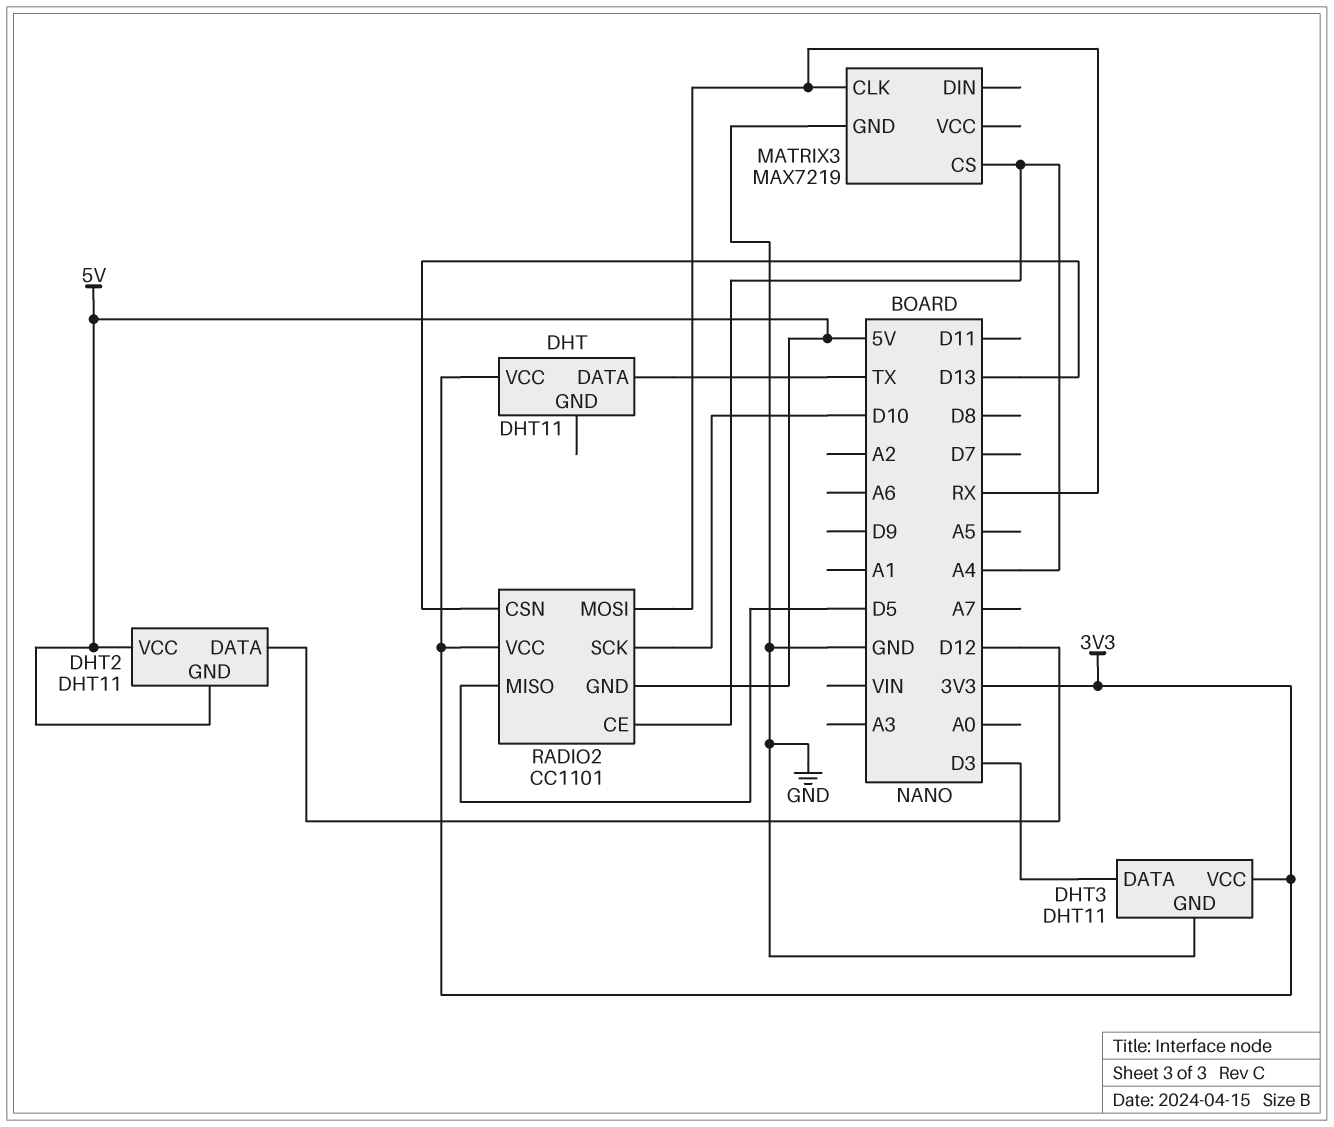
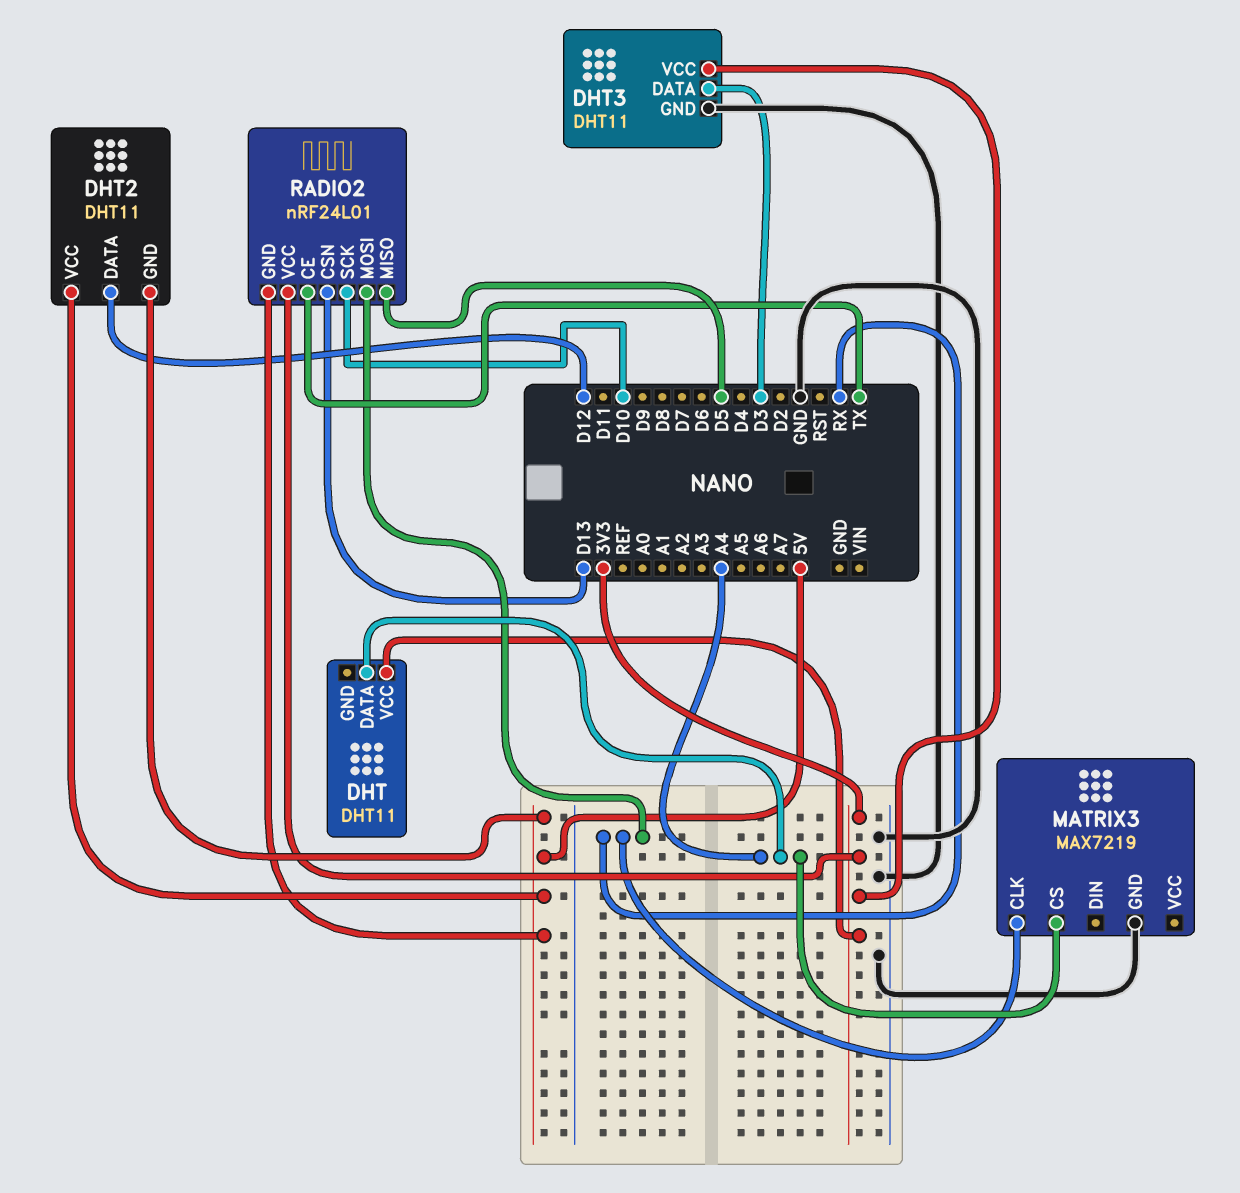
DHT pin DATA: TX -> A4
RADIO2: CC1101 -> nRF24L01
RADIO2 pin CE: A4 -> TX

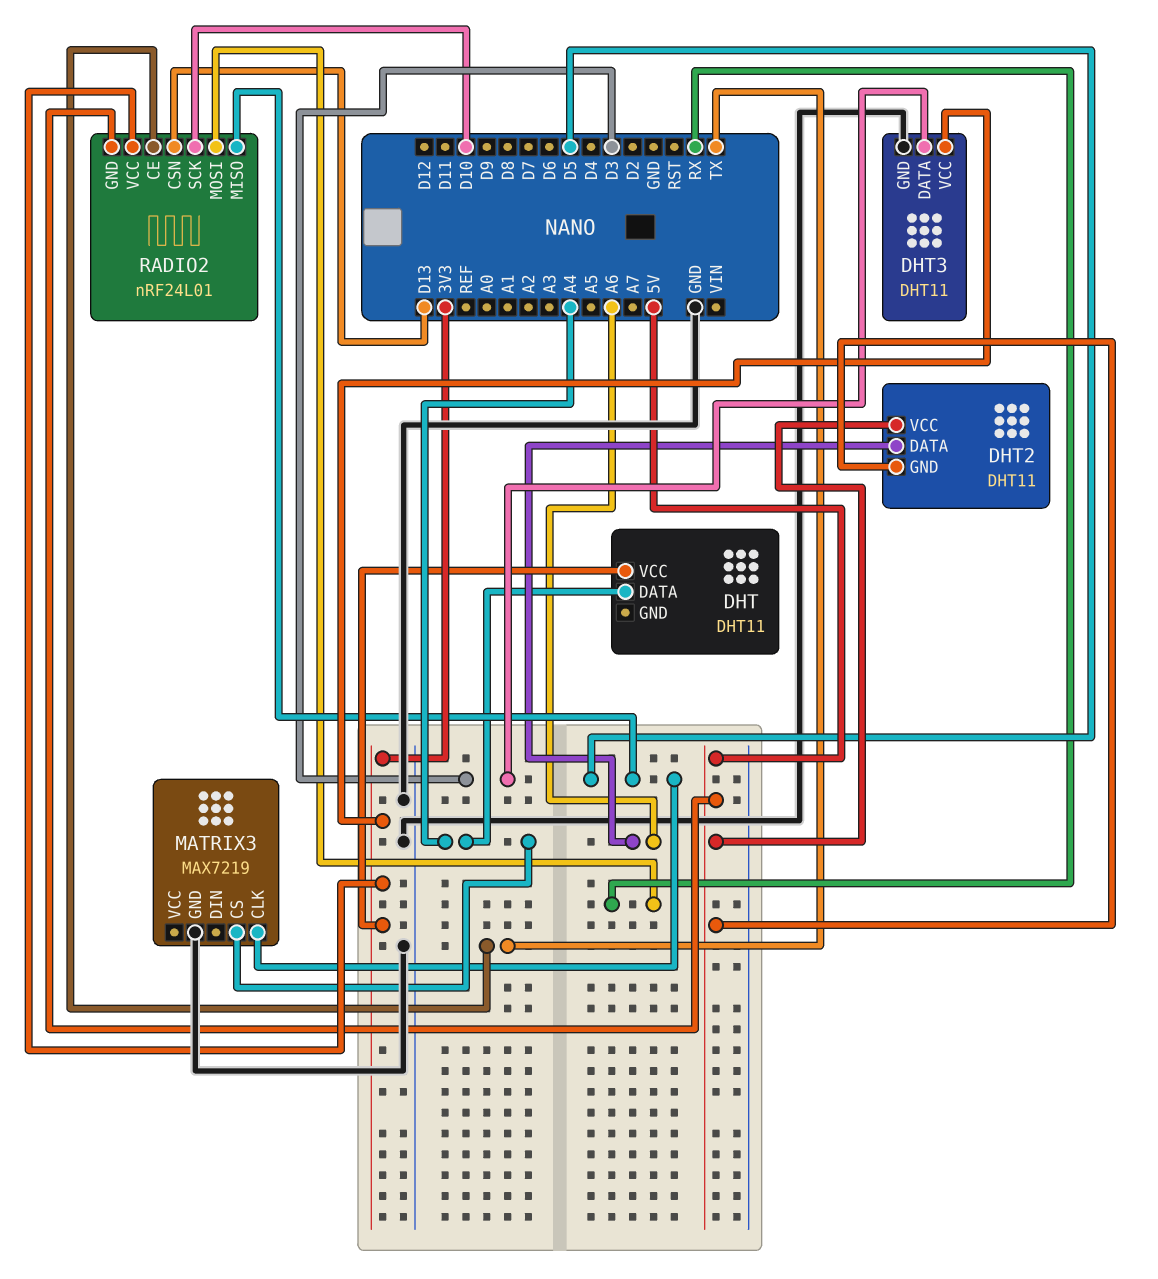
DHT2 pin DATA: D12 -> A6
MATRIX3 pin CLK: RX -> D5

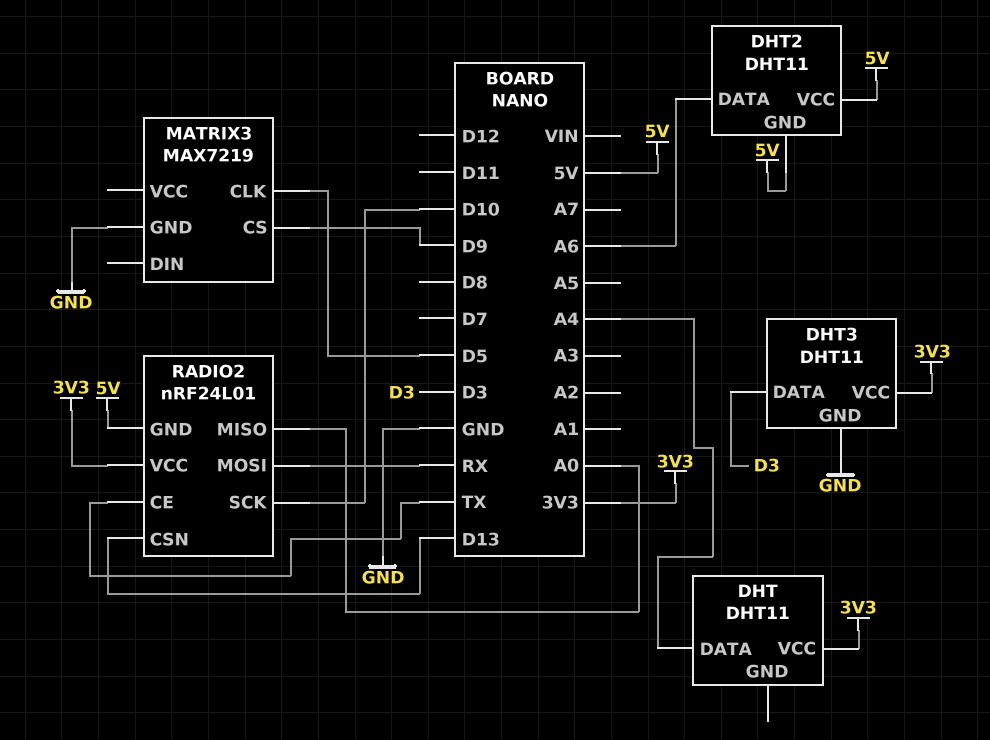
MATRIX3 pin CS: A4 -> D9
RADIO2 pin MISO: D5 -> A0

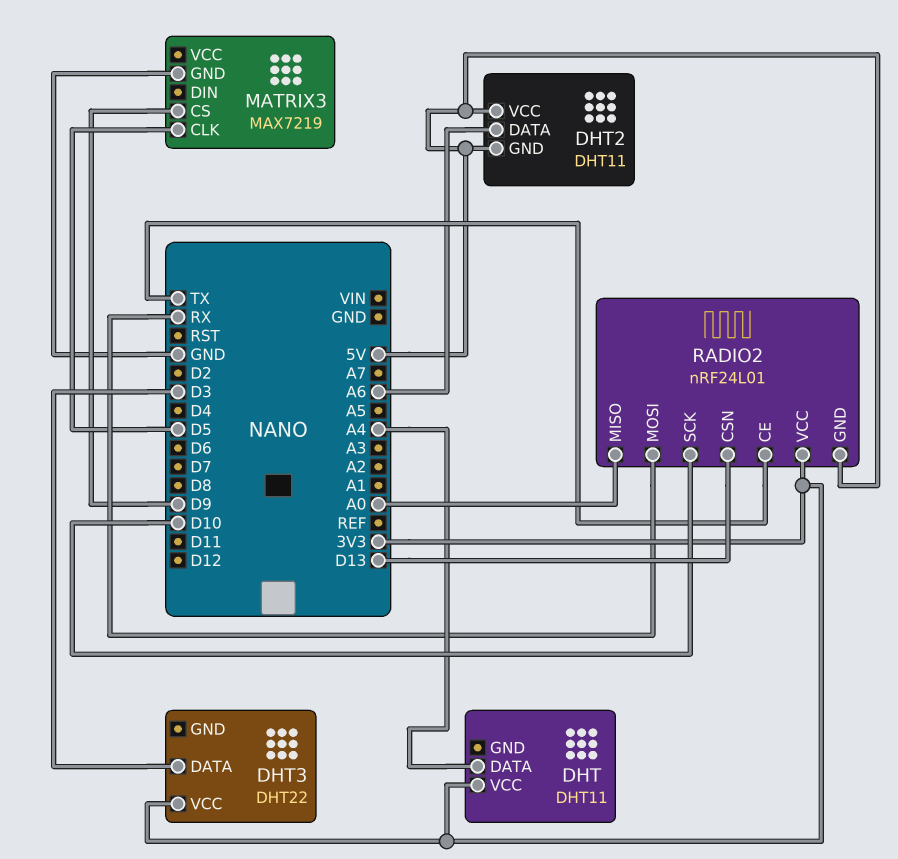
DHT3: DHT11 -> DHT22
DHT3 pin GND: GND -> none

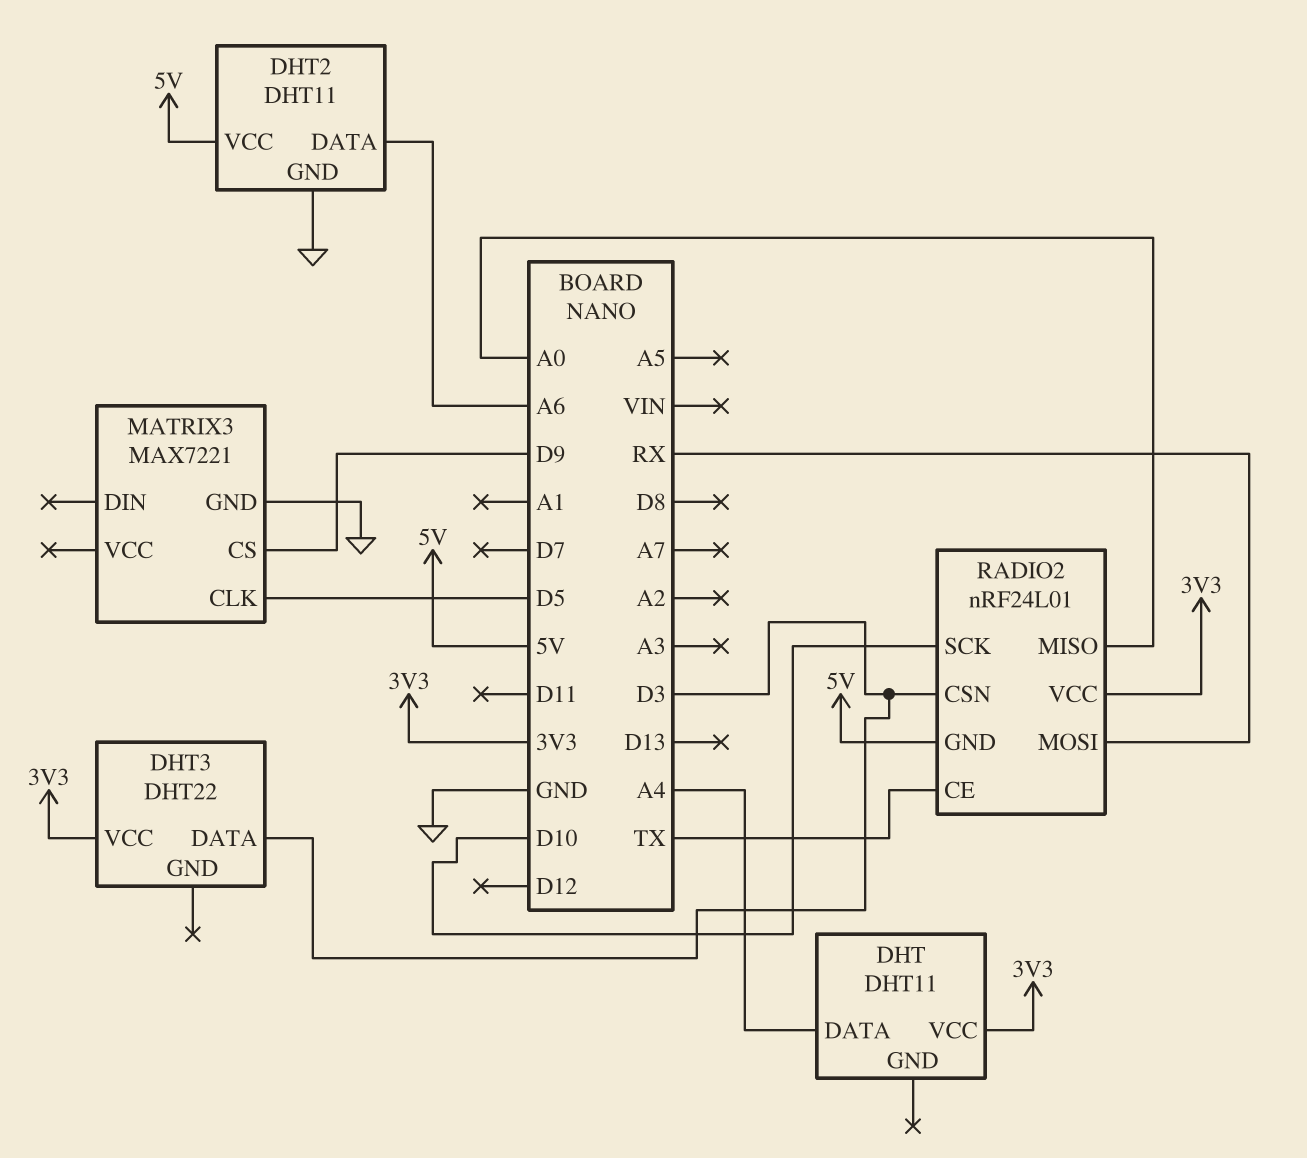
DHT2 pin GND: 5V -> GND
MATRIX3: MAX7219 -> MAX7221
RADIO2 pin CSN: D13 -> D3

